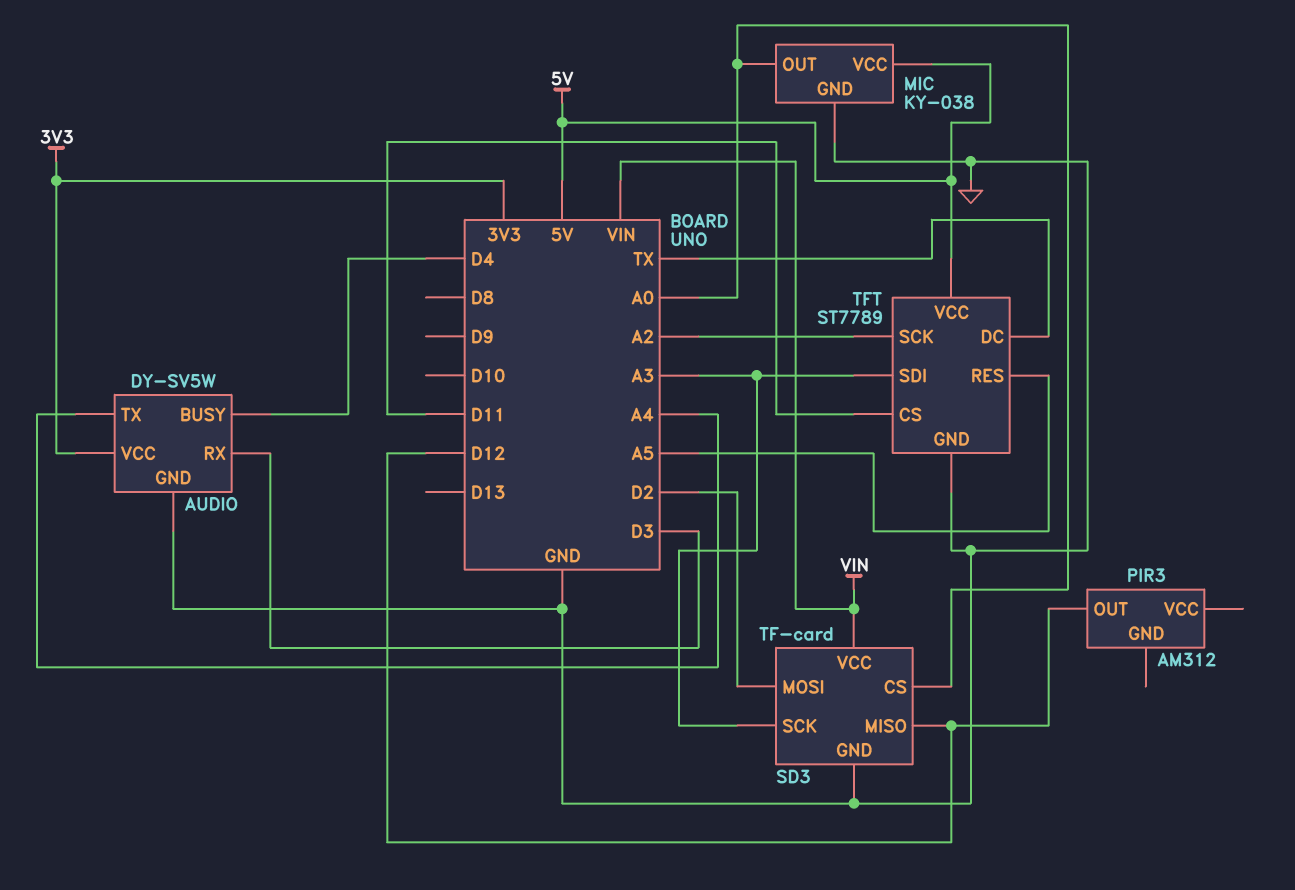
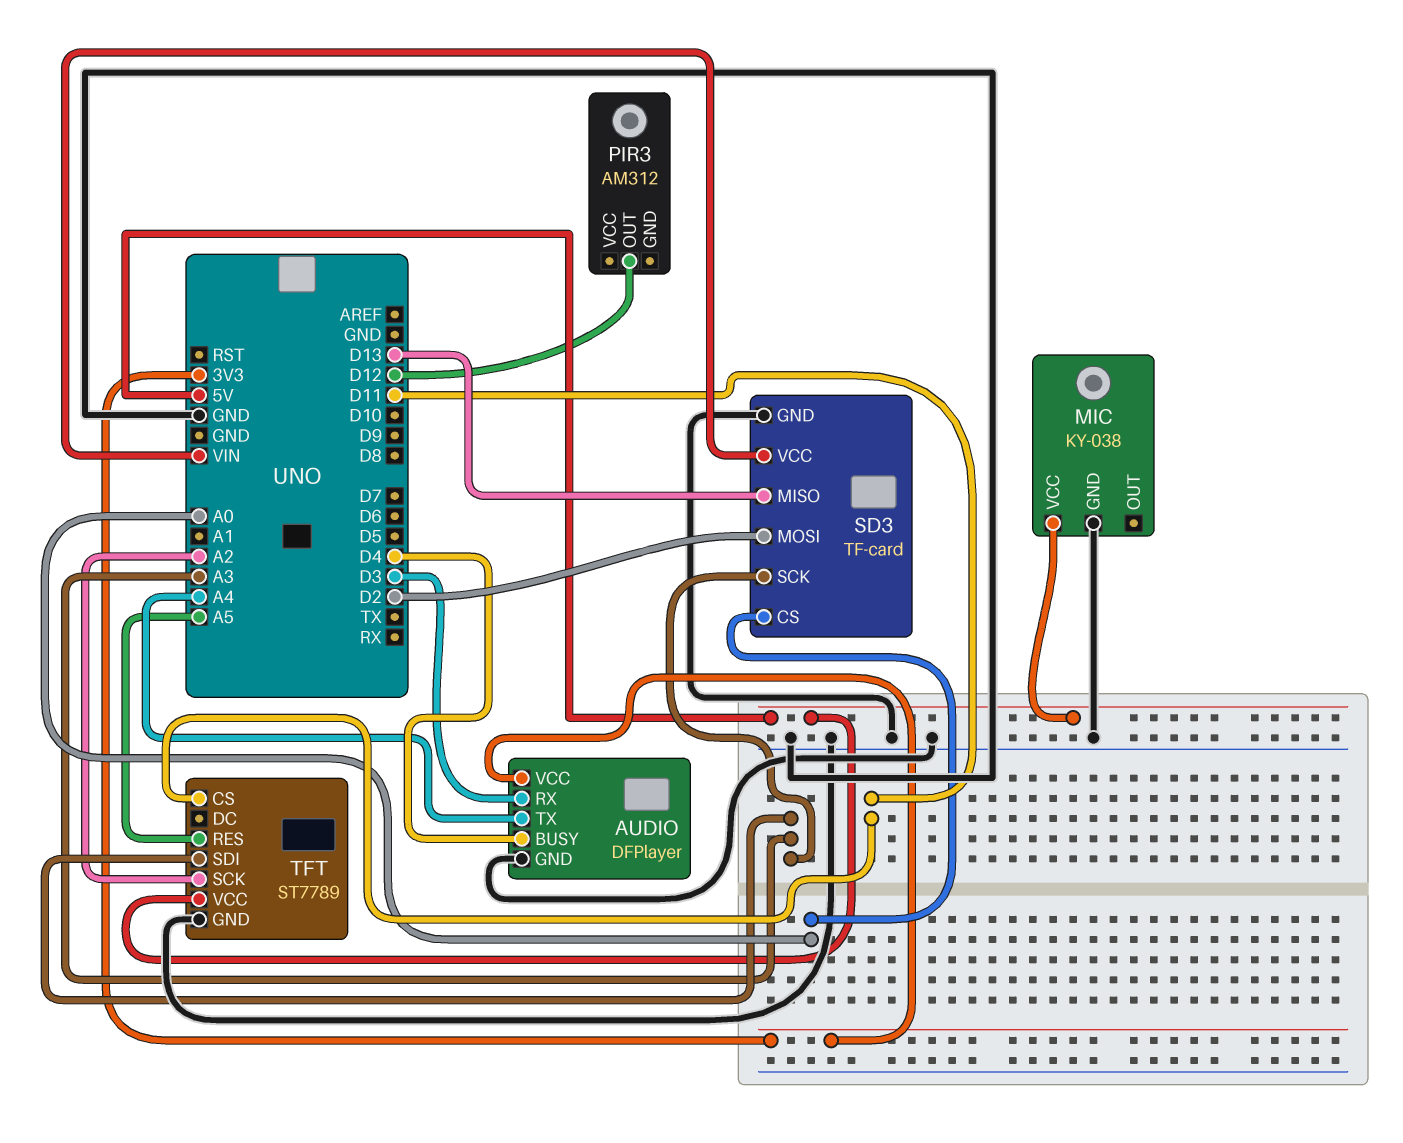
AUDIO: DY-SV5W -> DFPlayer
MIC pin OUT: A0 -> none
SD3 pin MISO: D12 -> D13
TFT pin DC: TX -> none

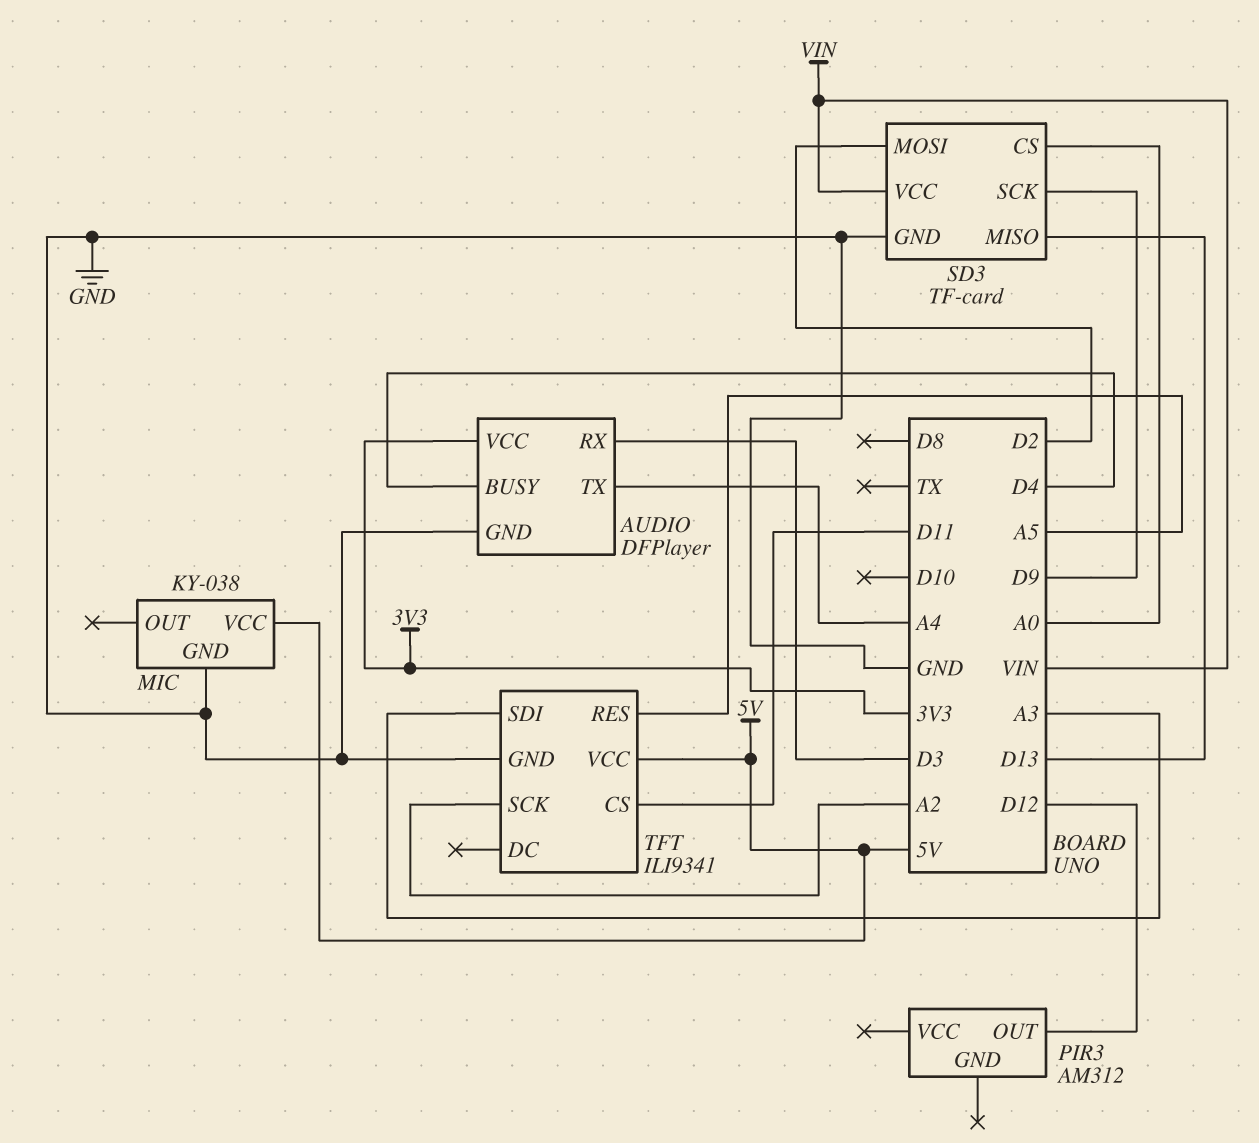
SD3 pin SCK: A3 -> D9
TFT: ST7789 -> ILI9341

